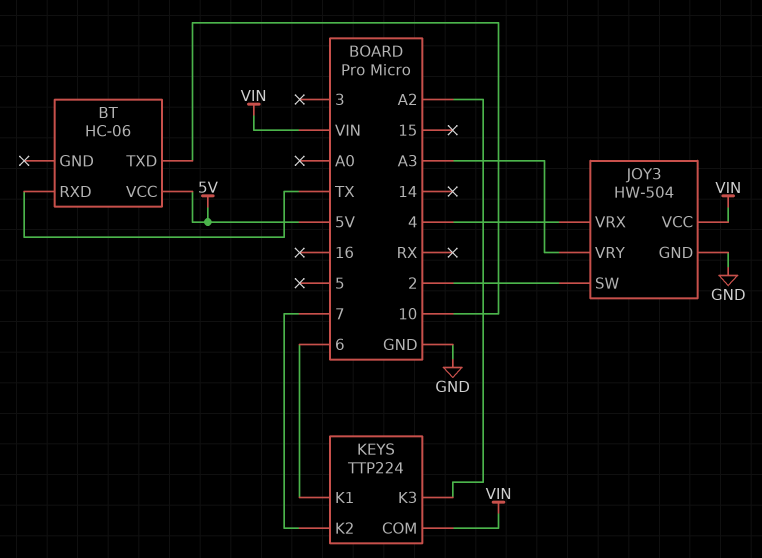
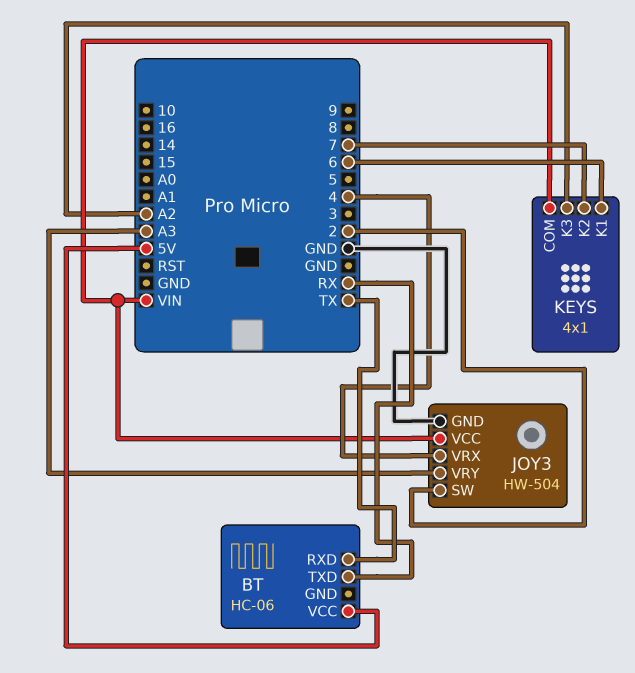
BT pin TXD: 10 -> RX
KEYS: TTP224 -> 4x1

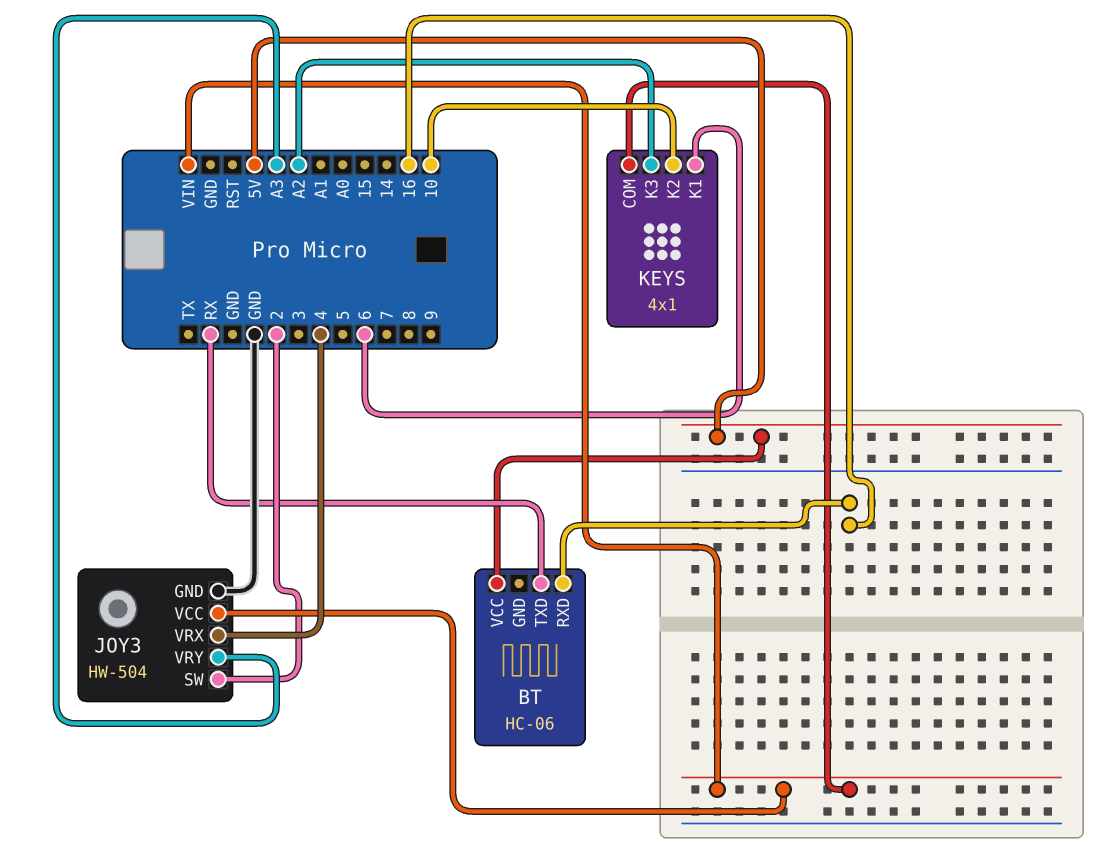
BT pin RXD: TX -> 16
KEYS pin K2: 7 -> 10

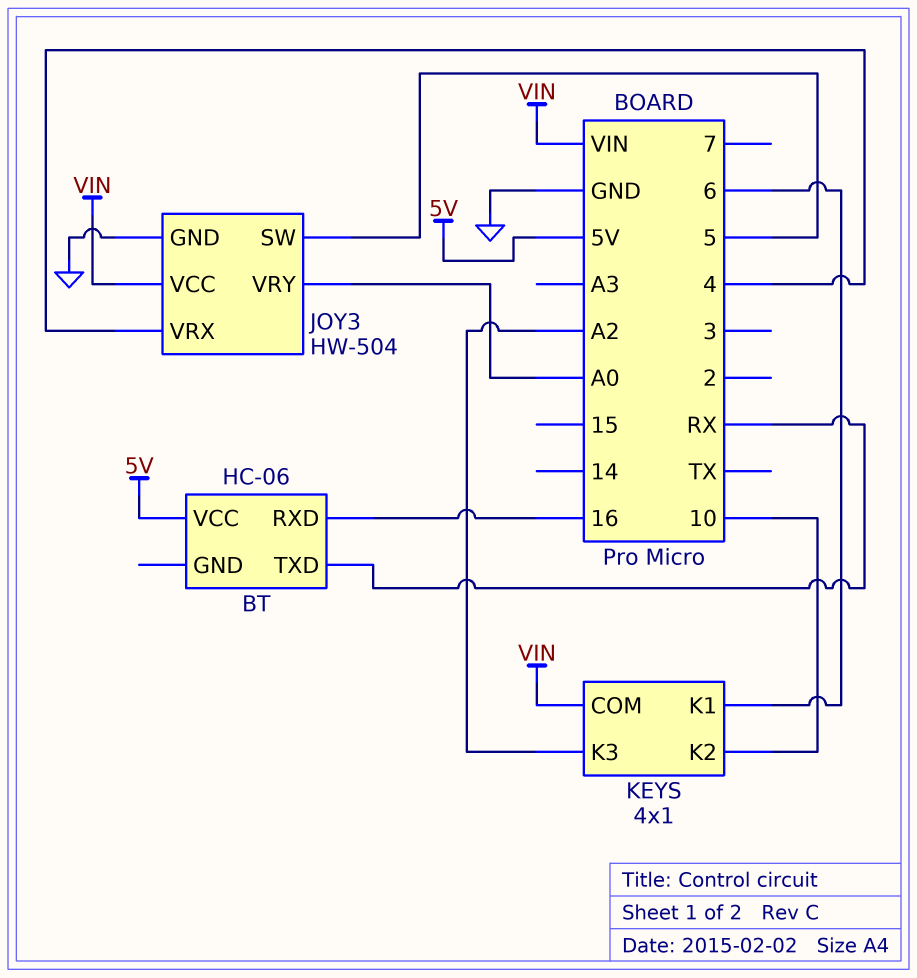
JOY3 pin SW: 2 -> 5
JOY3 pin VRY: A3 -> A0

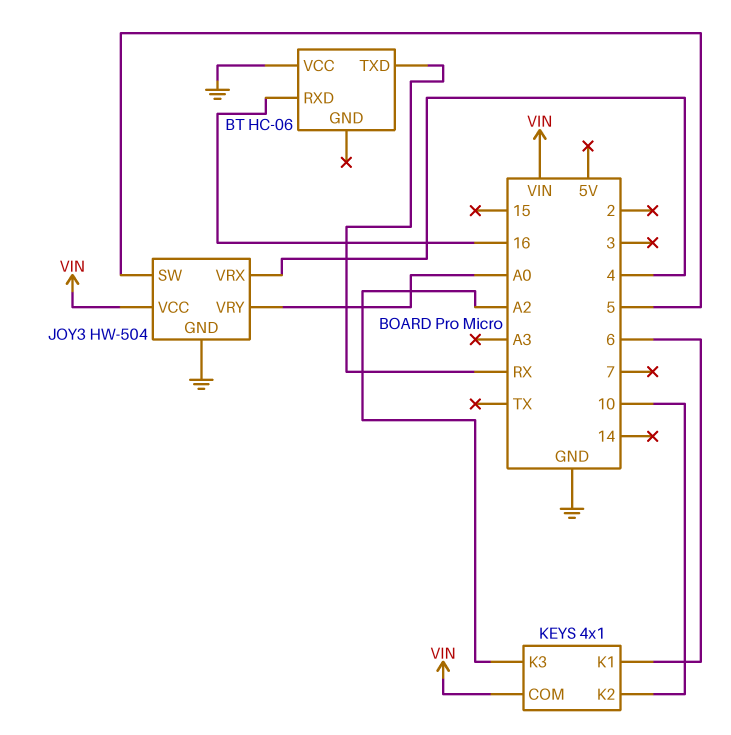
BT pin VCC: 5V -> GND

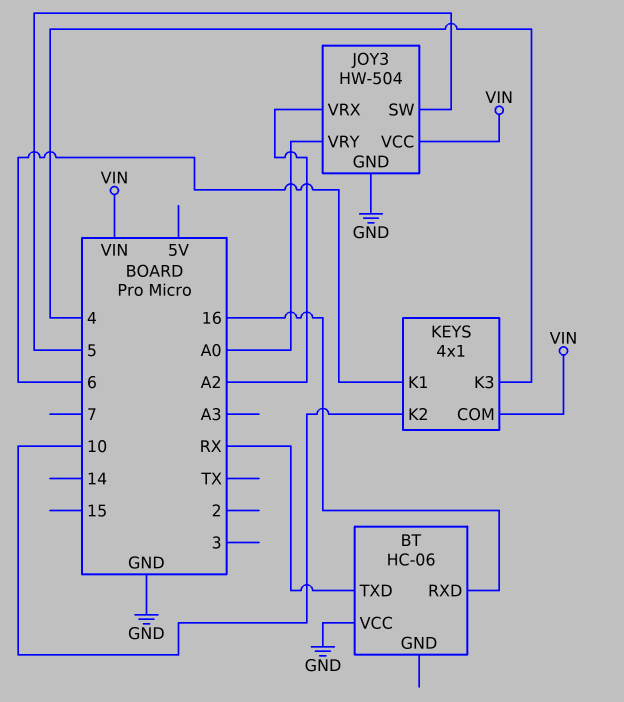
JOY3 pin VRX: 4 -> A2
KEYS pin K3: A2 -> 4

